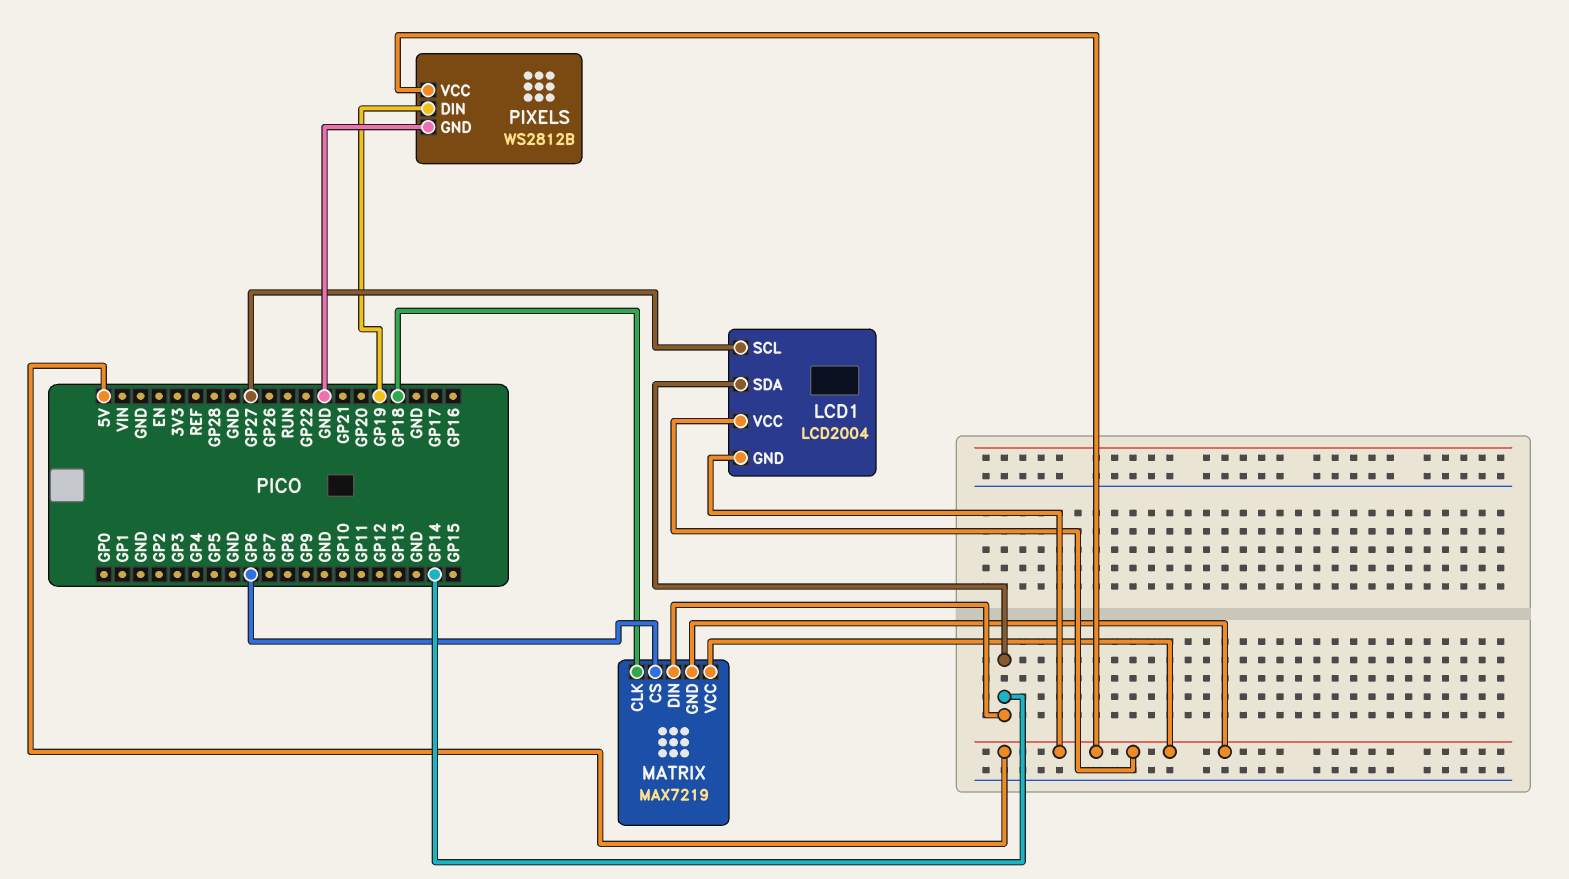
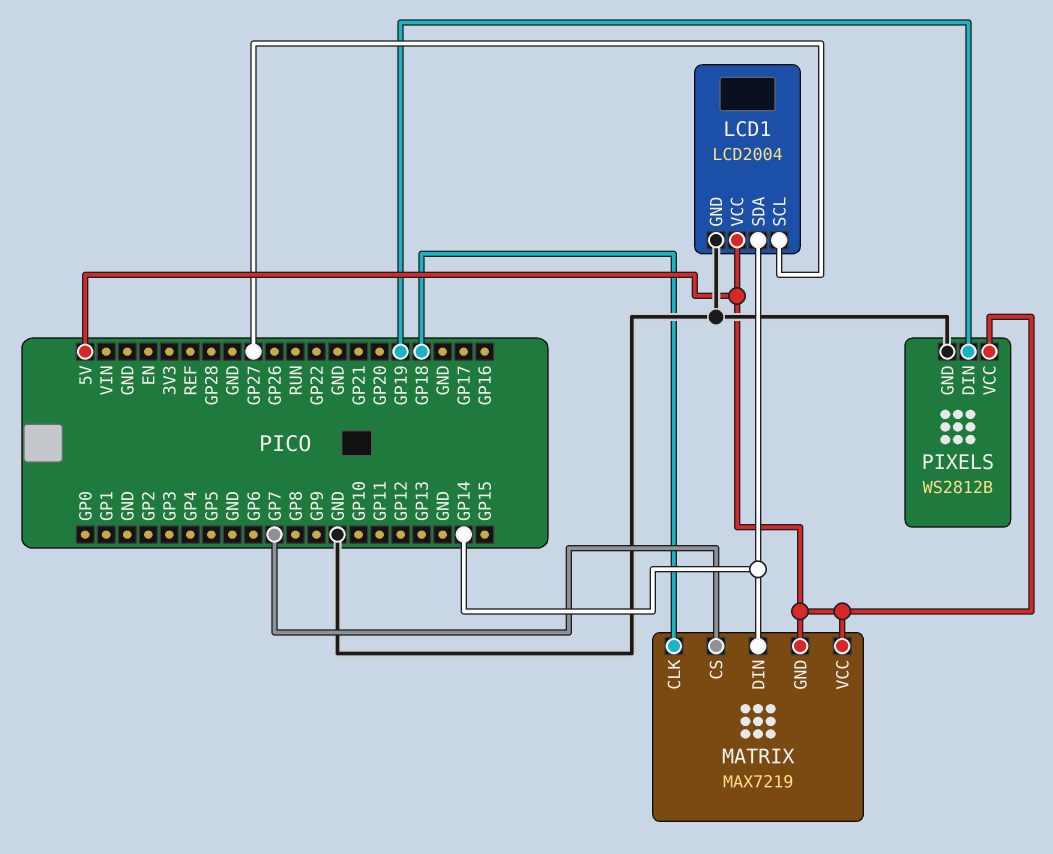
LCD1 pin GND: 5V -> GND
MATRIX pin CS: GP6 -> GP7

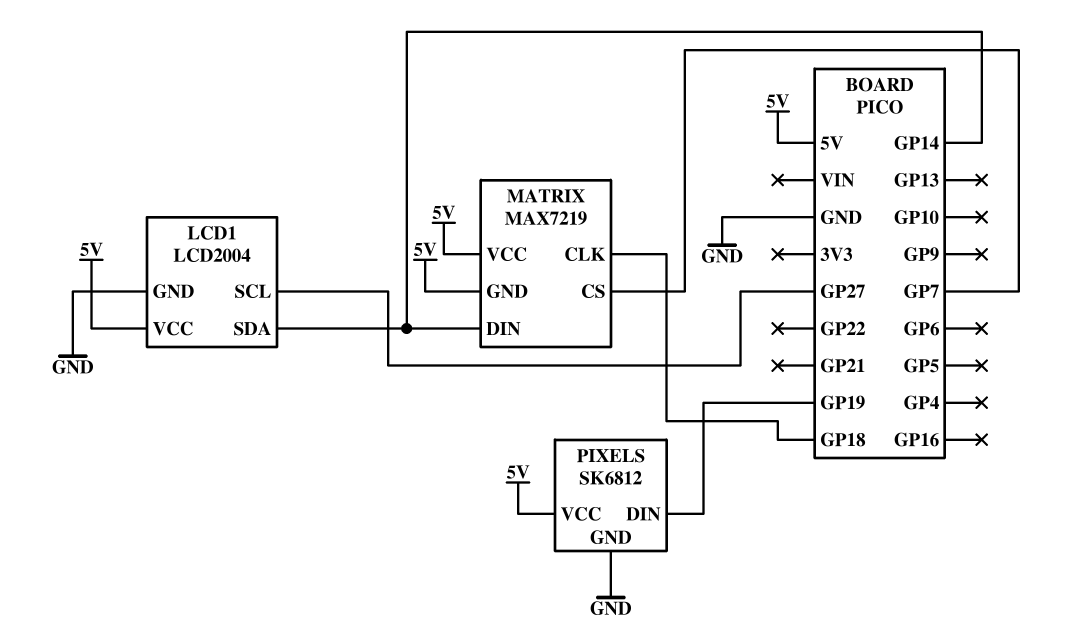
PIXELS: WS2812B -> SK6812

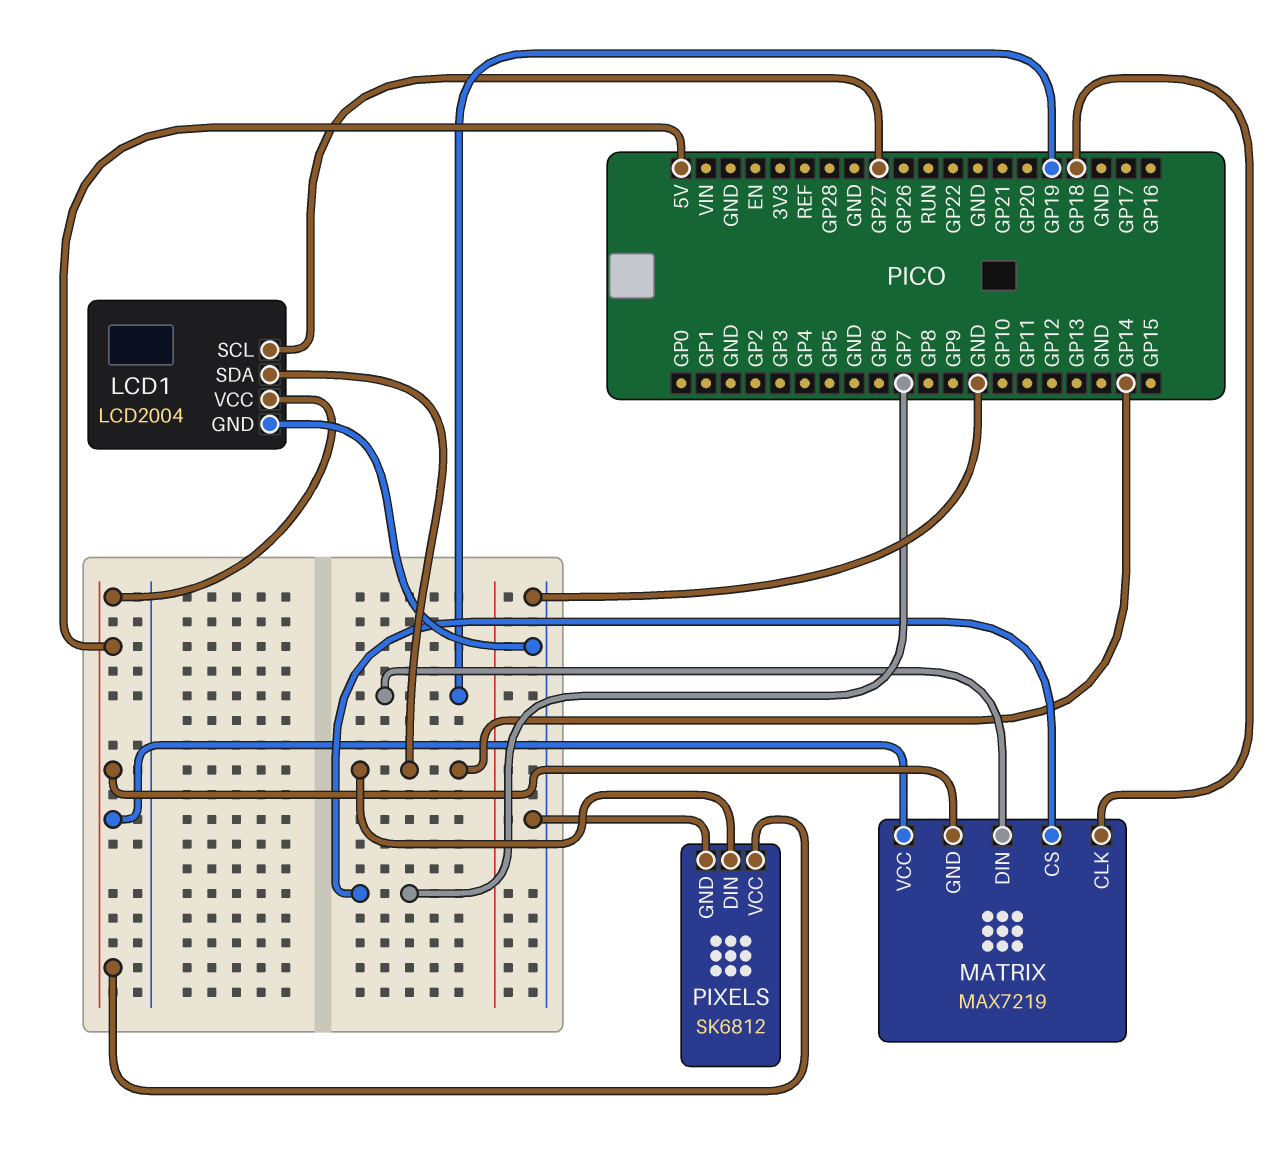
MATRIX pin DIN: GP14 -> GP19
PIXELS pin DIN: GP19 -> GP14

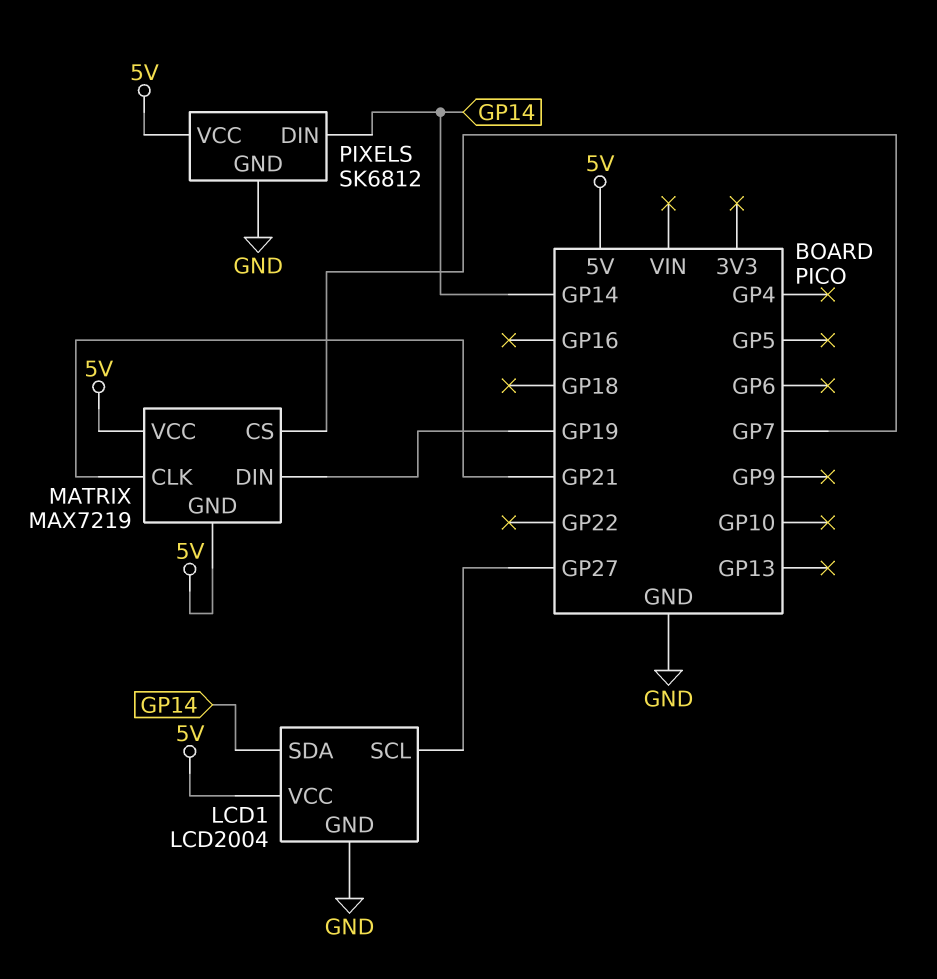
MATRIX pin CLK: GP18 -> GP21

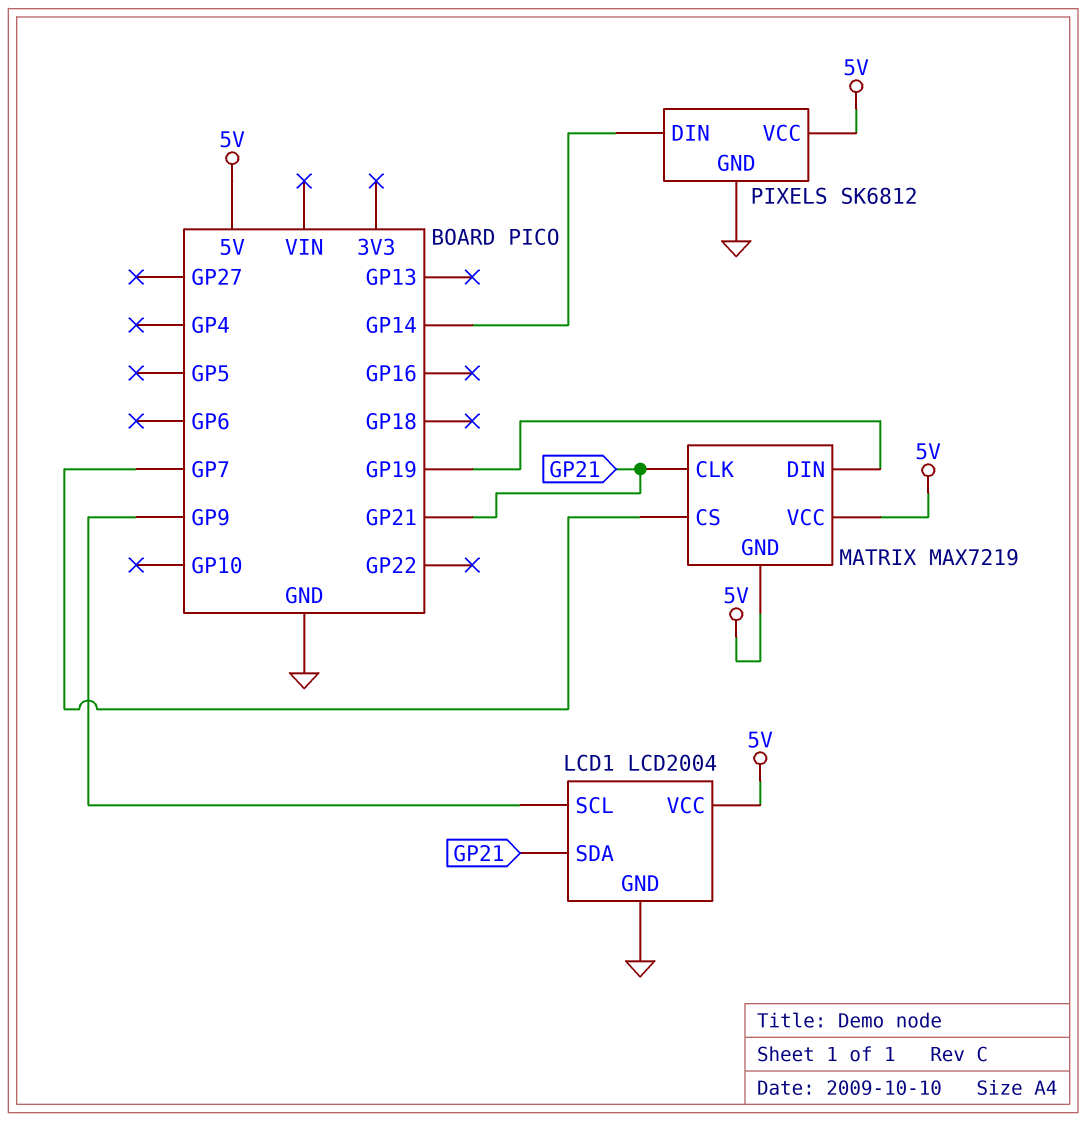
LCD1 pin SCL: GP27 -> GP9
LCD1 pin SDA: GP14 -> GP21

